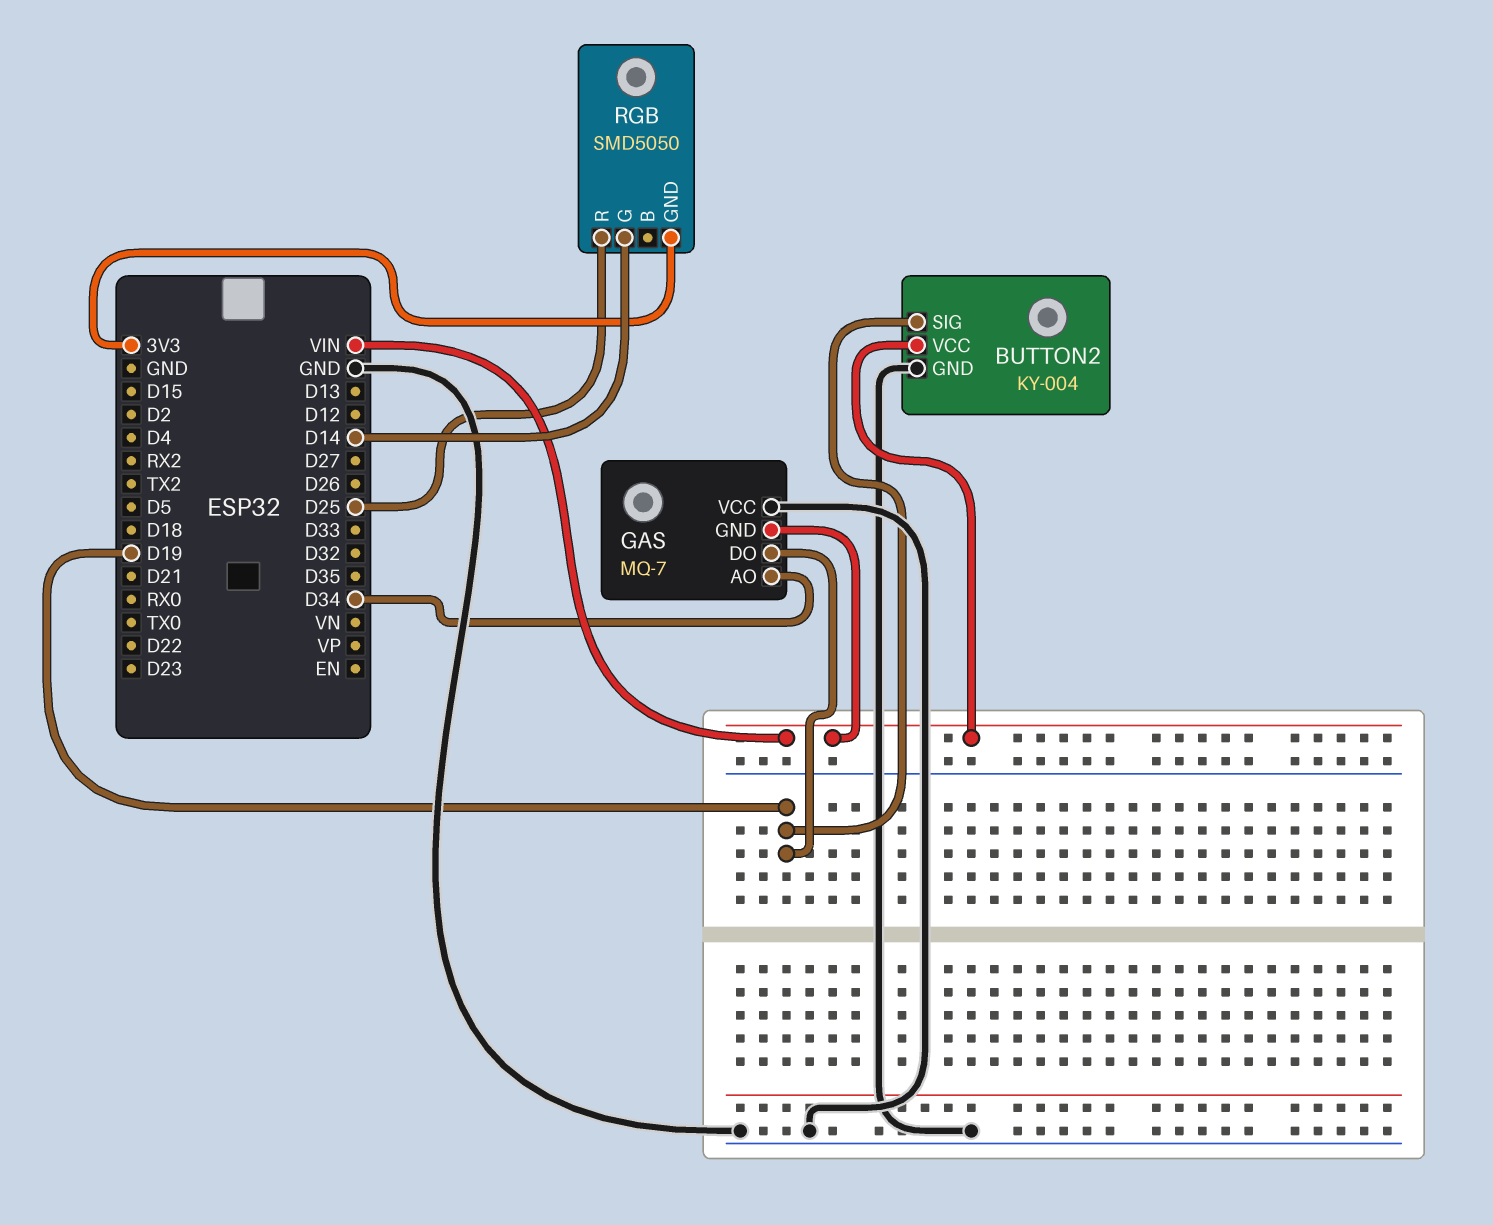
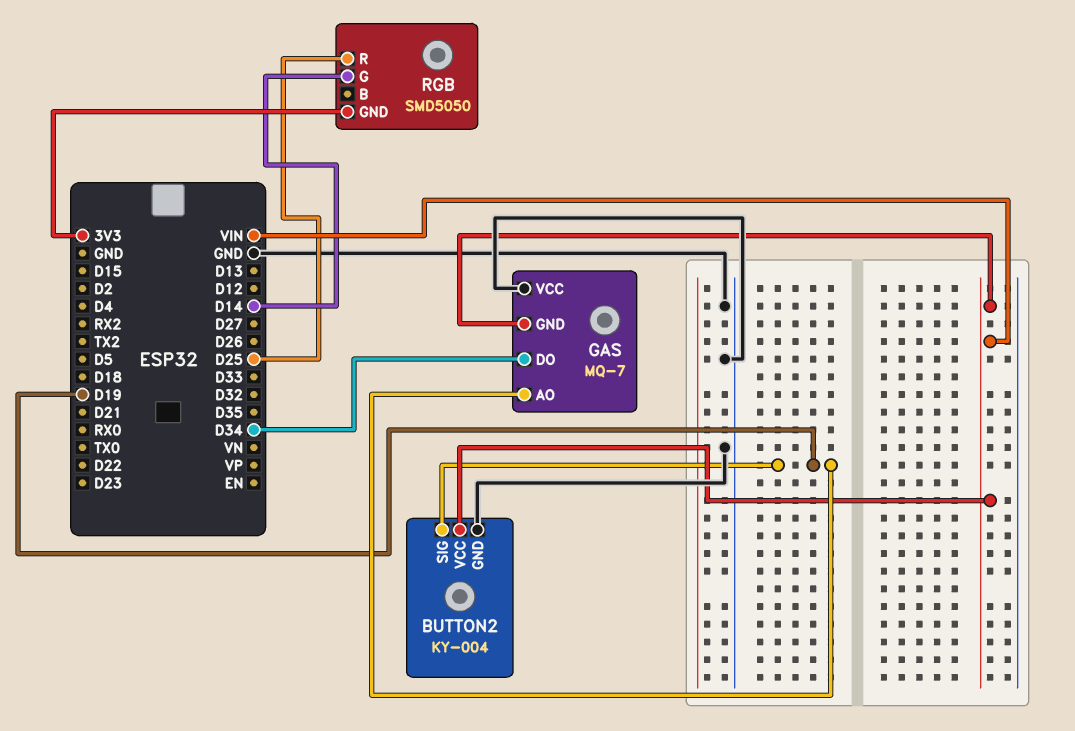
GAS pin AO: D34 -> D19
GAS pin DO: D19 -> D34

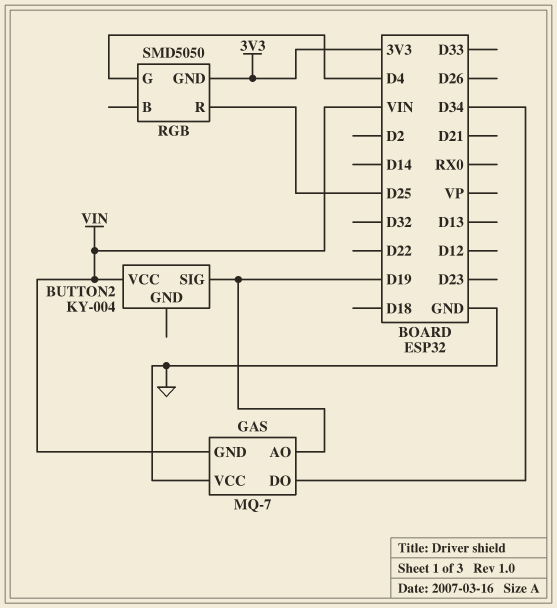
BUTTON2 pin GND: GND -> none
RGB pin G: D14 -> D4

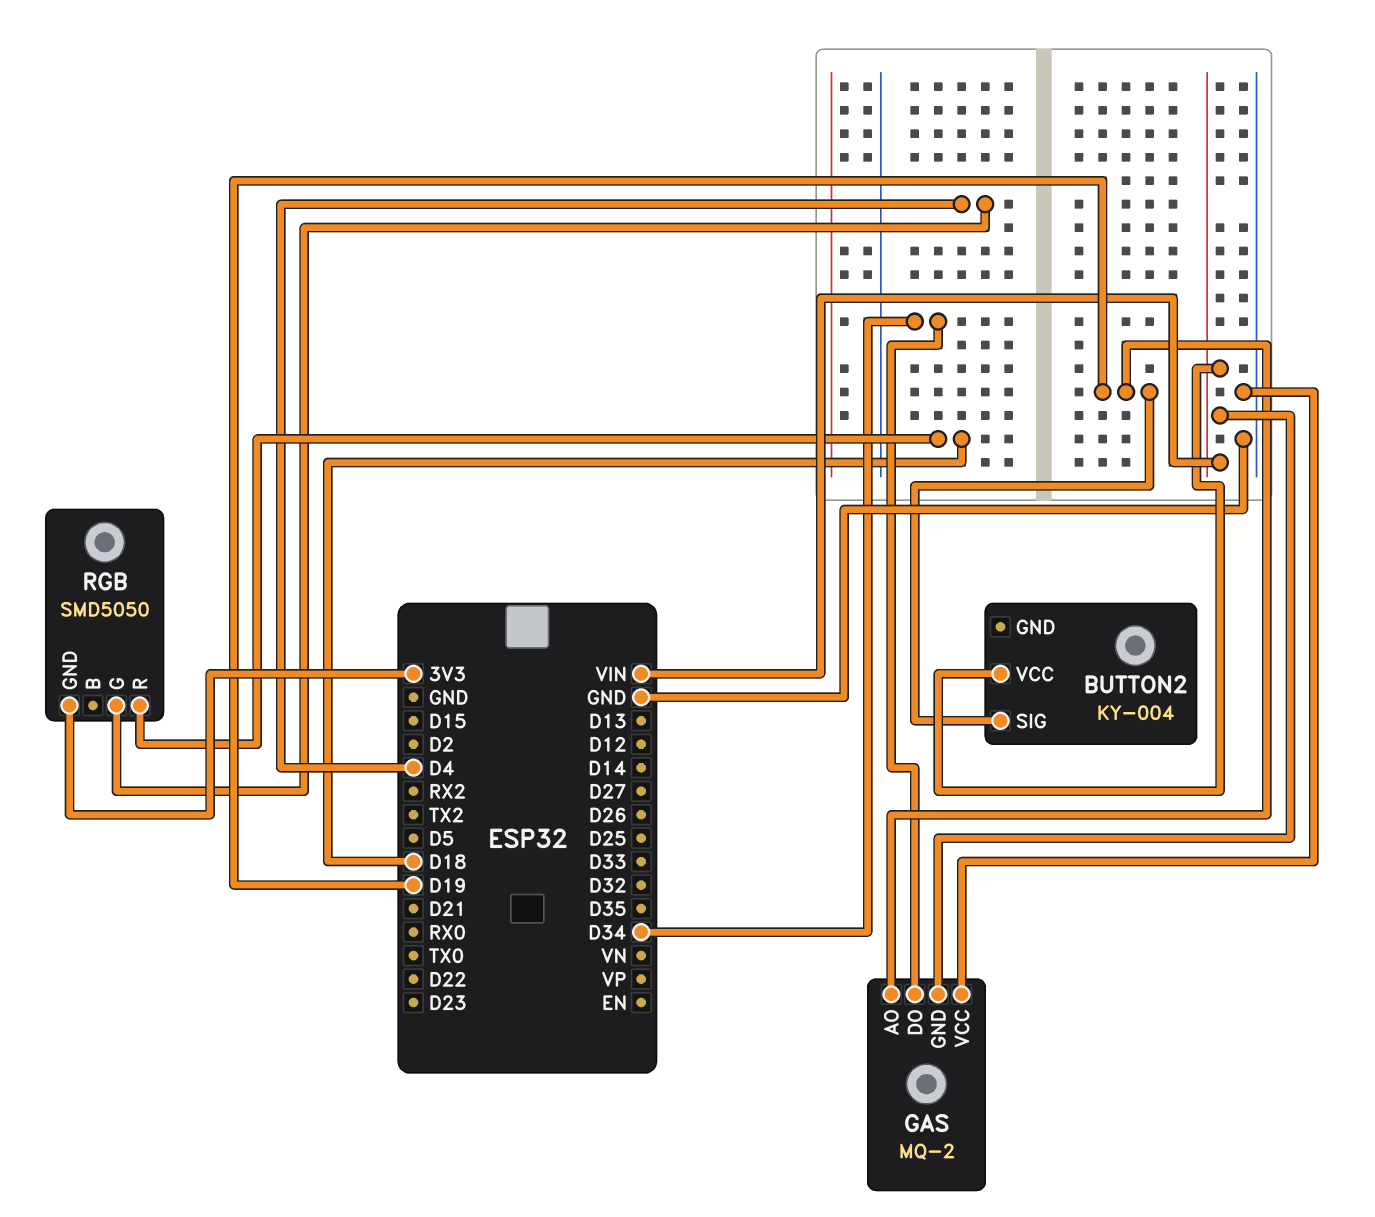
GAS: MQ-7 -> MQ-2
RGB pin R: D25 -> D18

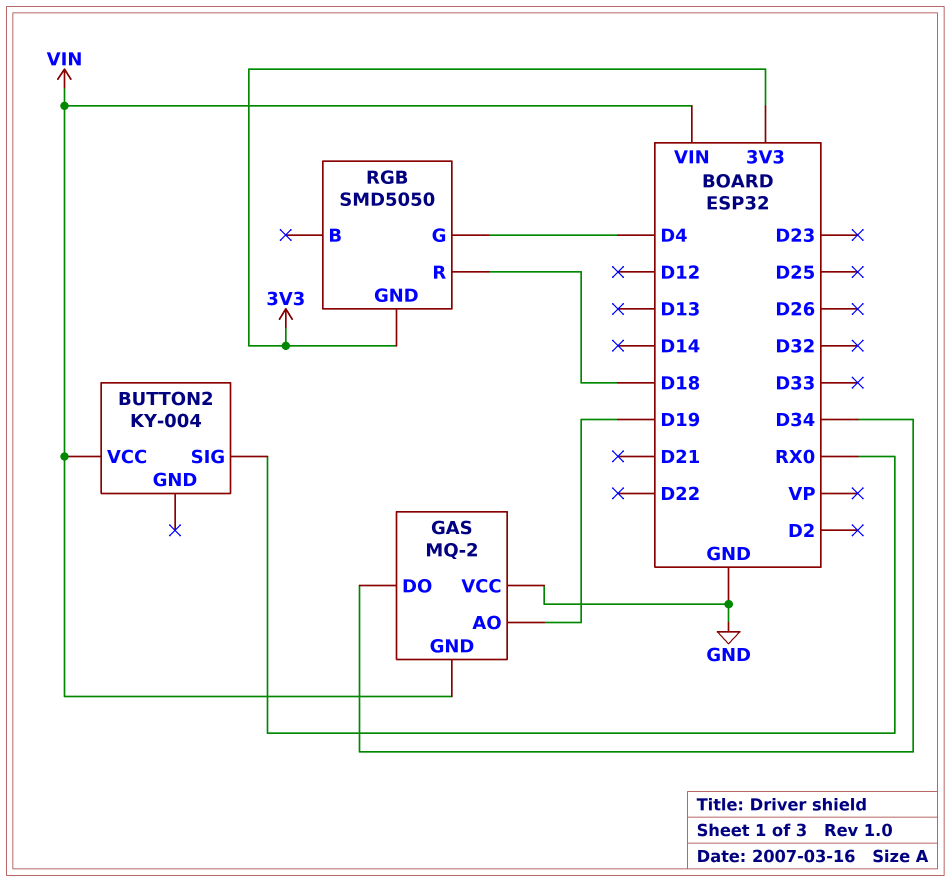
BUTTON2 pin SIG: D19 -> RX0

